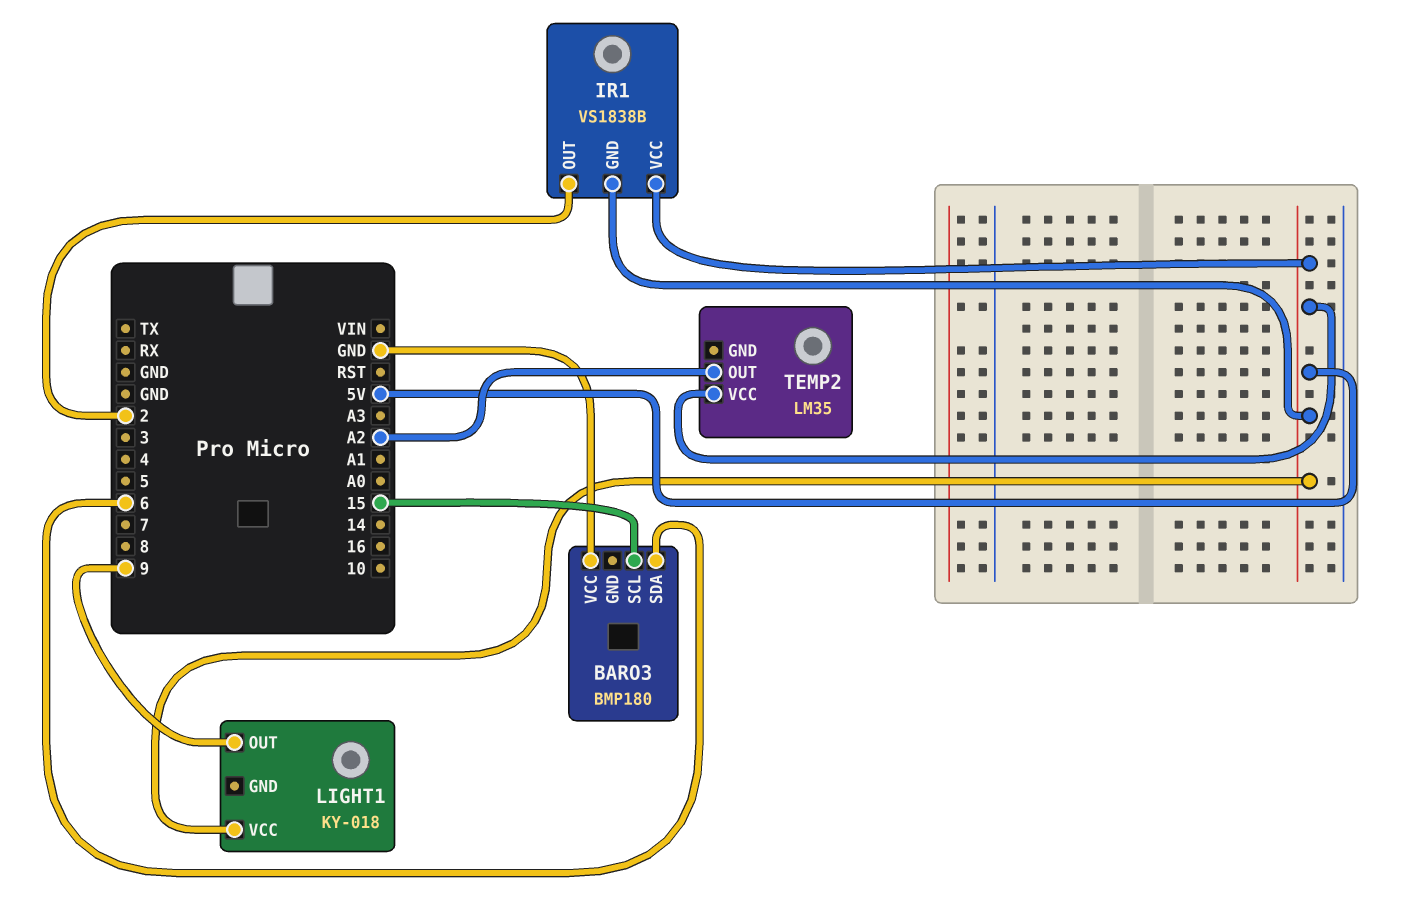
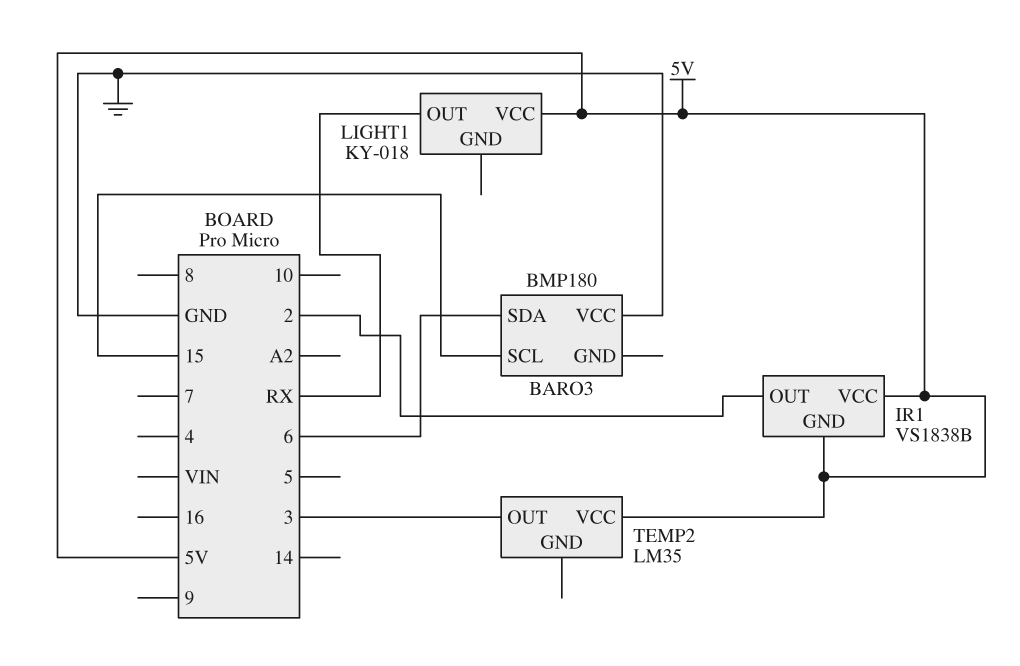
LIGHT1 pin OUT: 9 -> RX
TEMP2 pin OUT: A2 -> 3

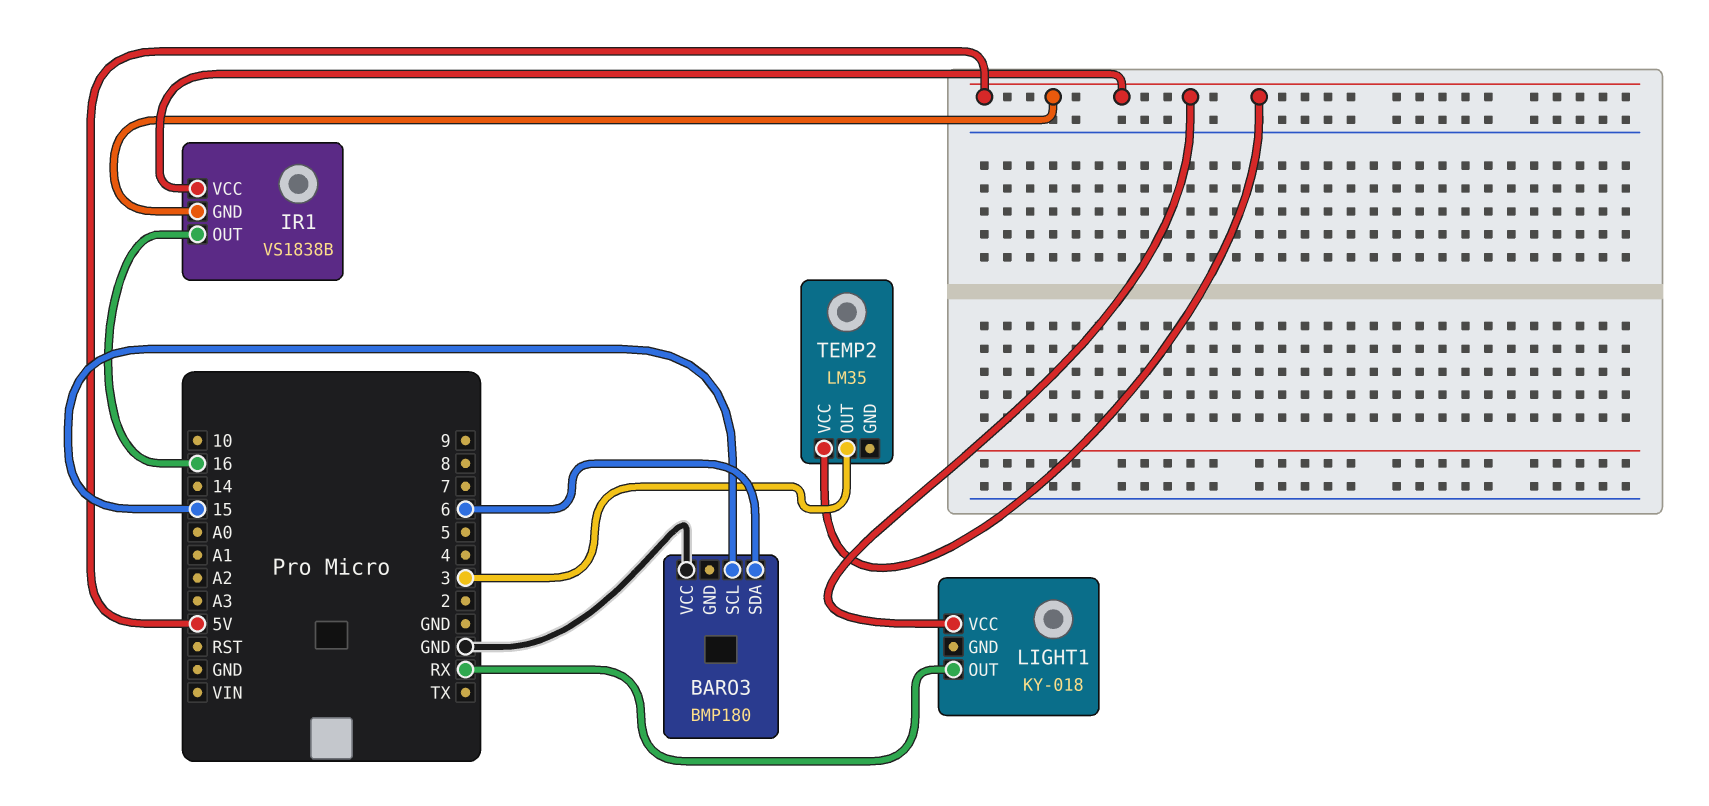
IR1 pin OUT: 2 -> 16

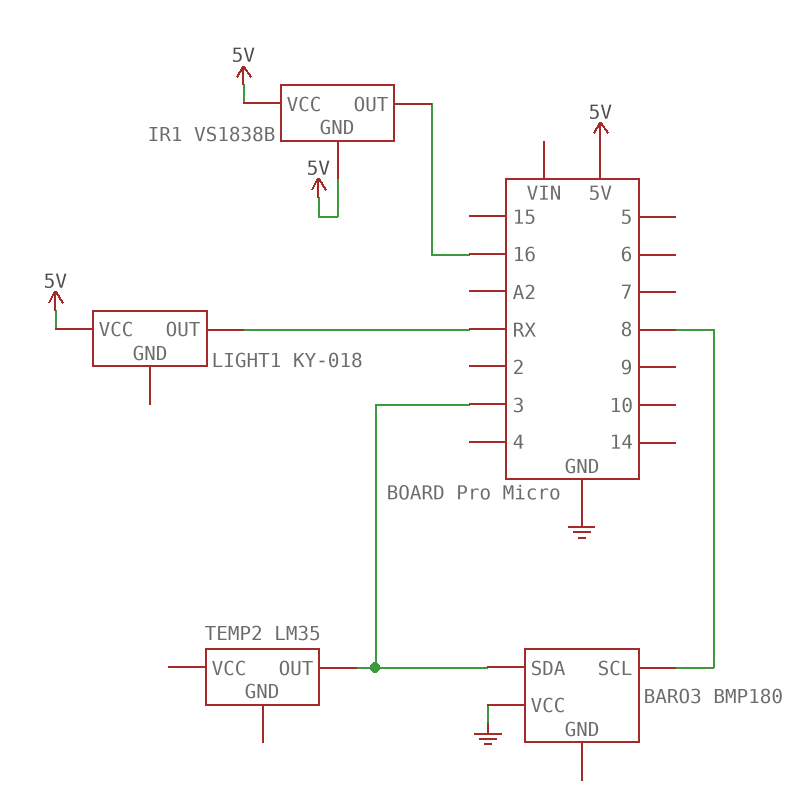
BARO3 pin SCL: 15 -> 8
BARO3 pin SDA: 6 -> 3
TEMP2 pin VCC: 5V -> none

